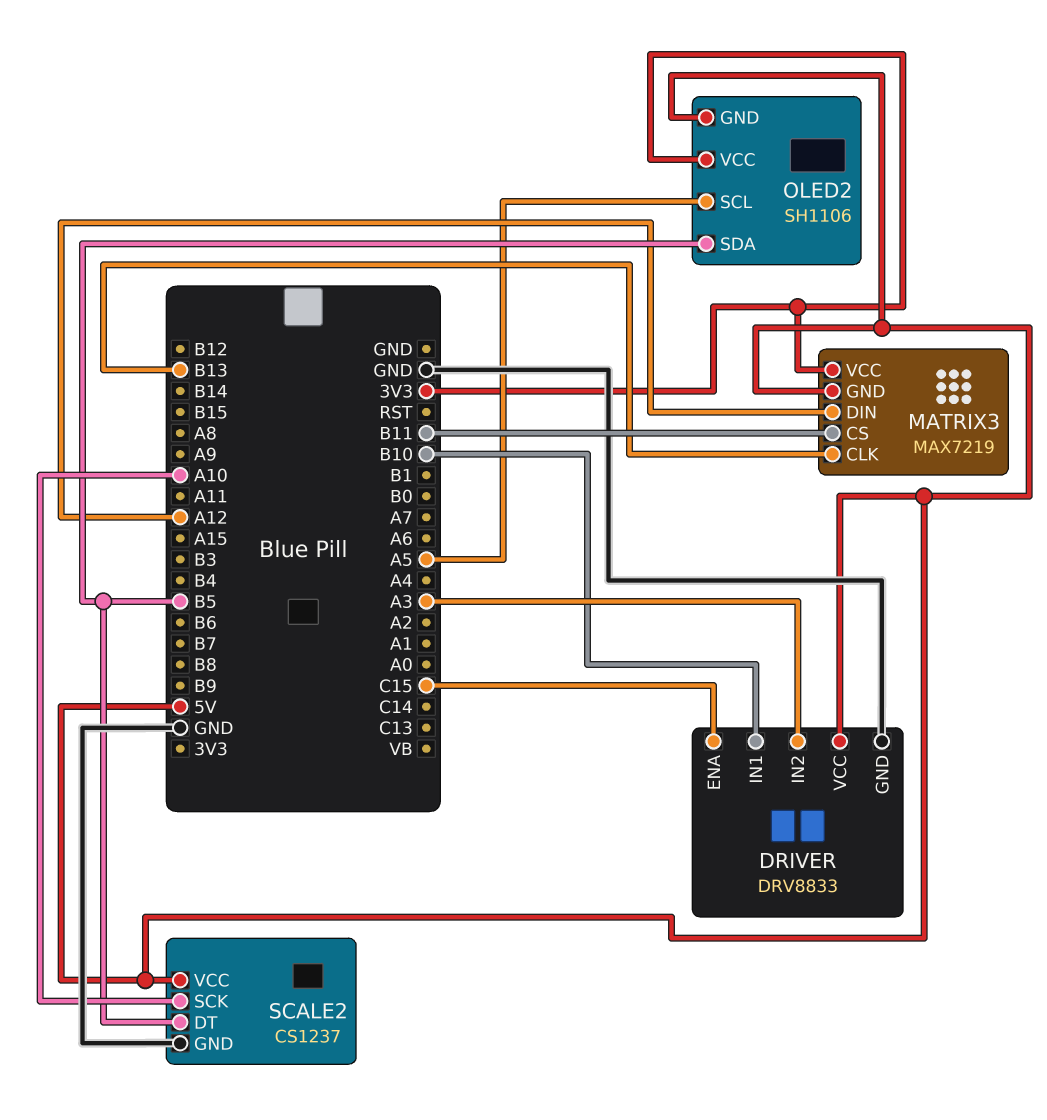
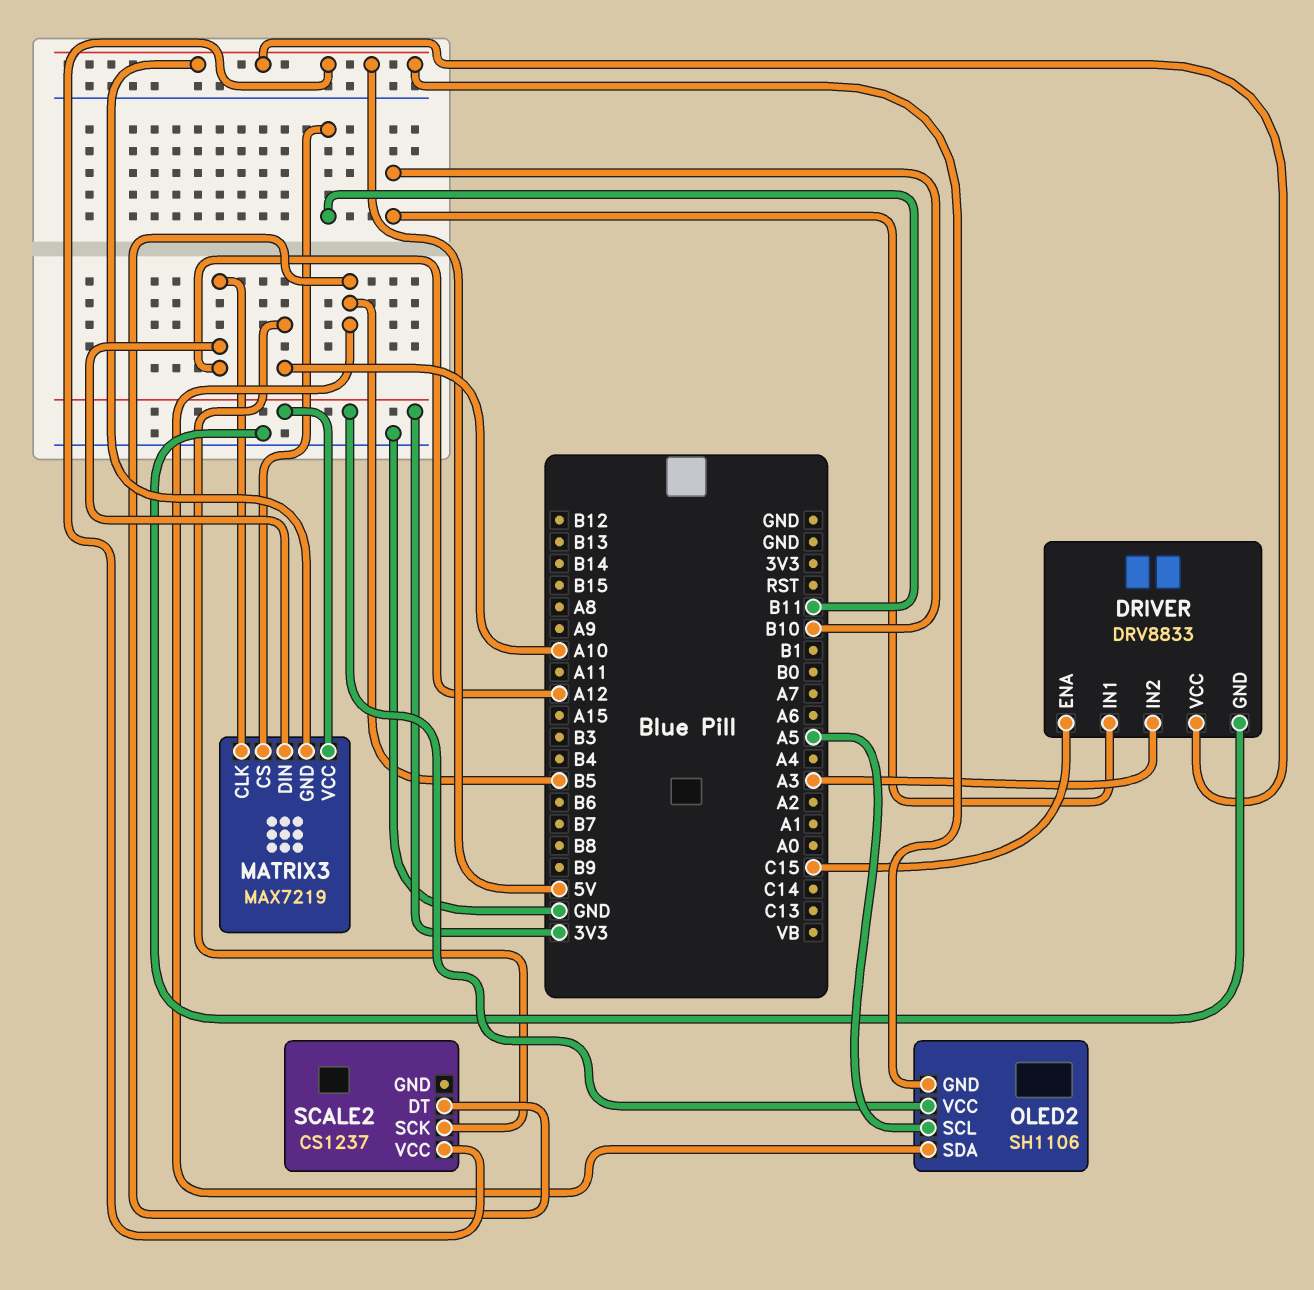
MATRIX3 pin CLK: B13 -> A12
SCALE2 pin GND: GND -> none

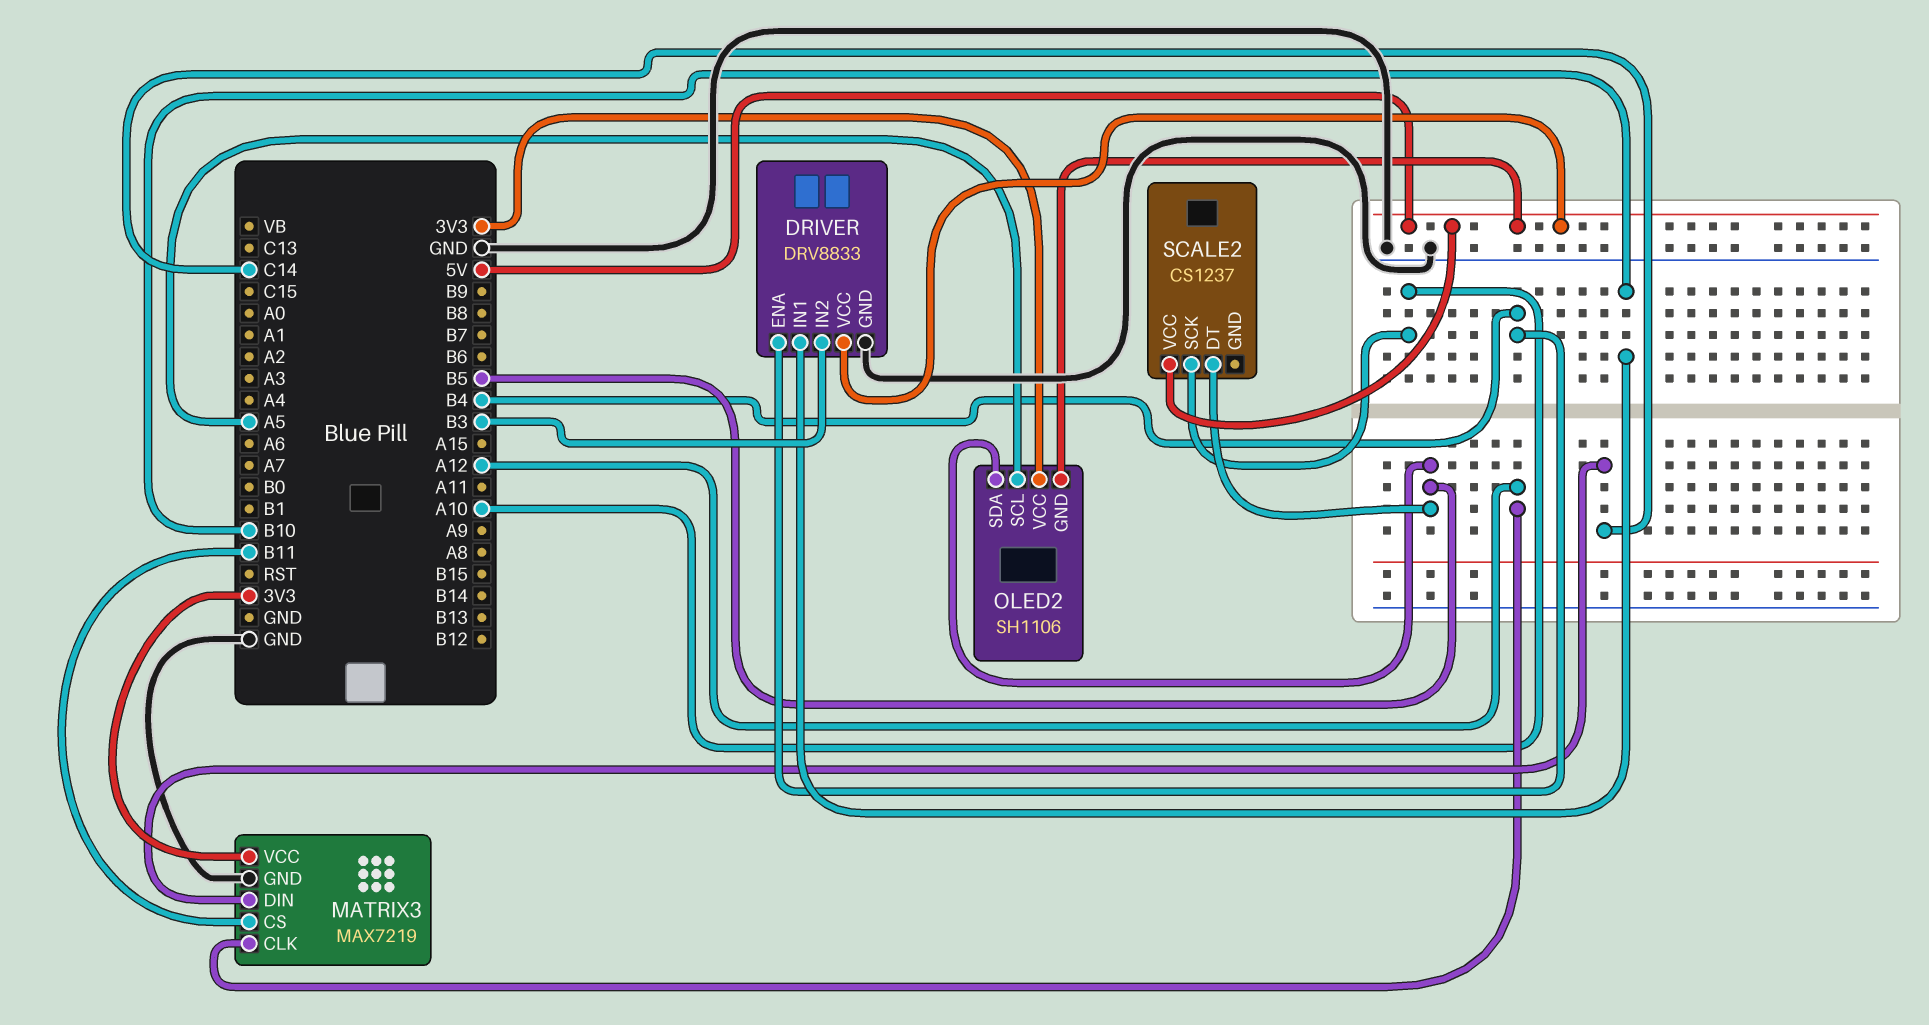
DRIVER pin ENA: C15 -> B4
DRIVER pin IN2: A3 -> B3
MATRIX3 pin DIN: A12 -> C14
MATRIX3 pin GND: 5V -> GND

